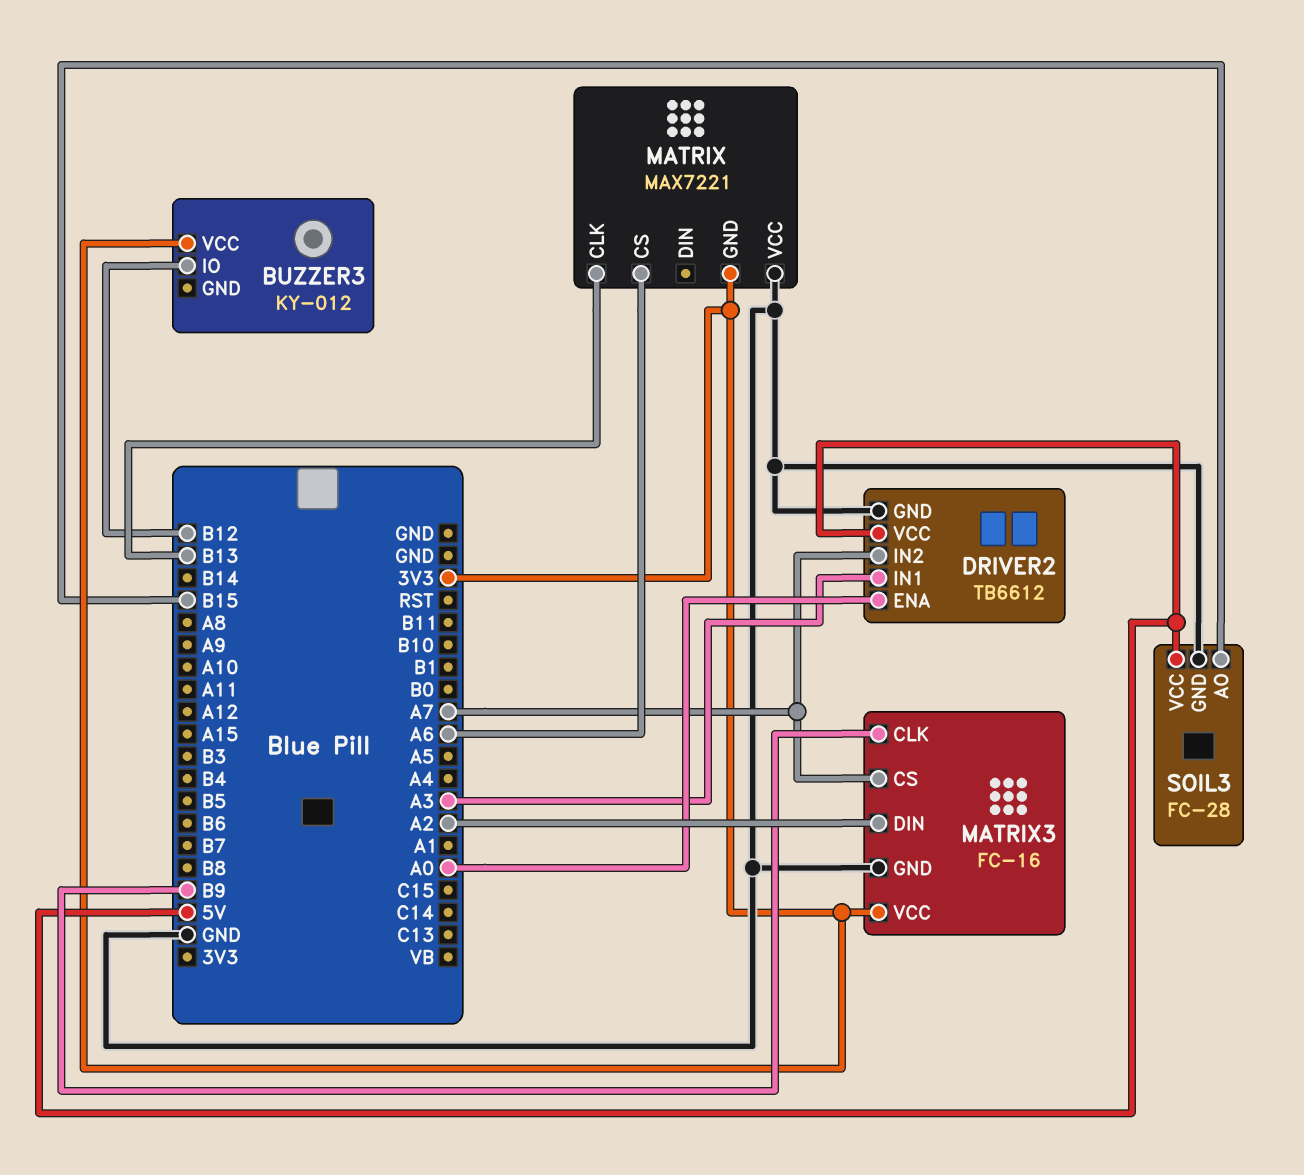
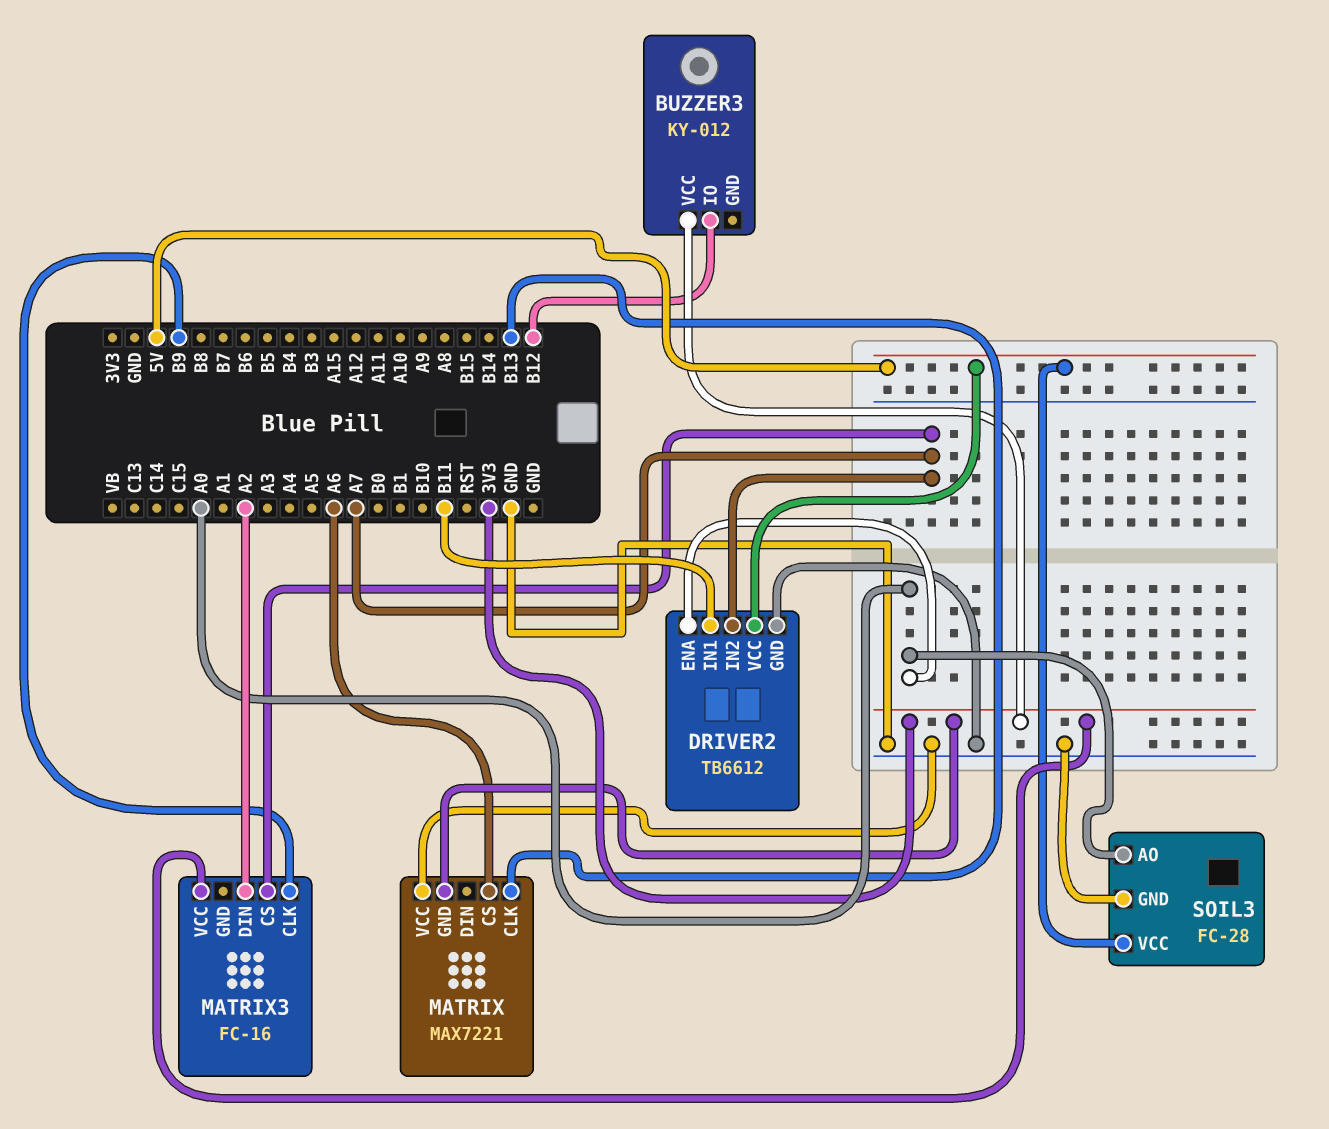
DRIVER2 pin IN1: A3 -> B11
MATRIX3 pin GND: GND -> none
SOIL3 pin AO: B15 -> A0

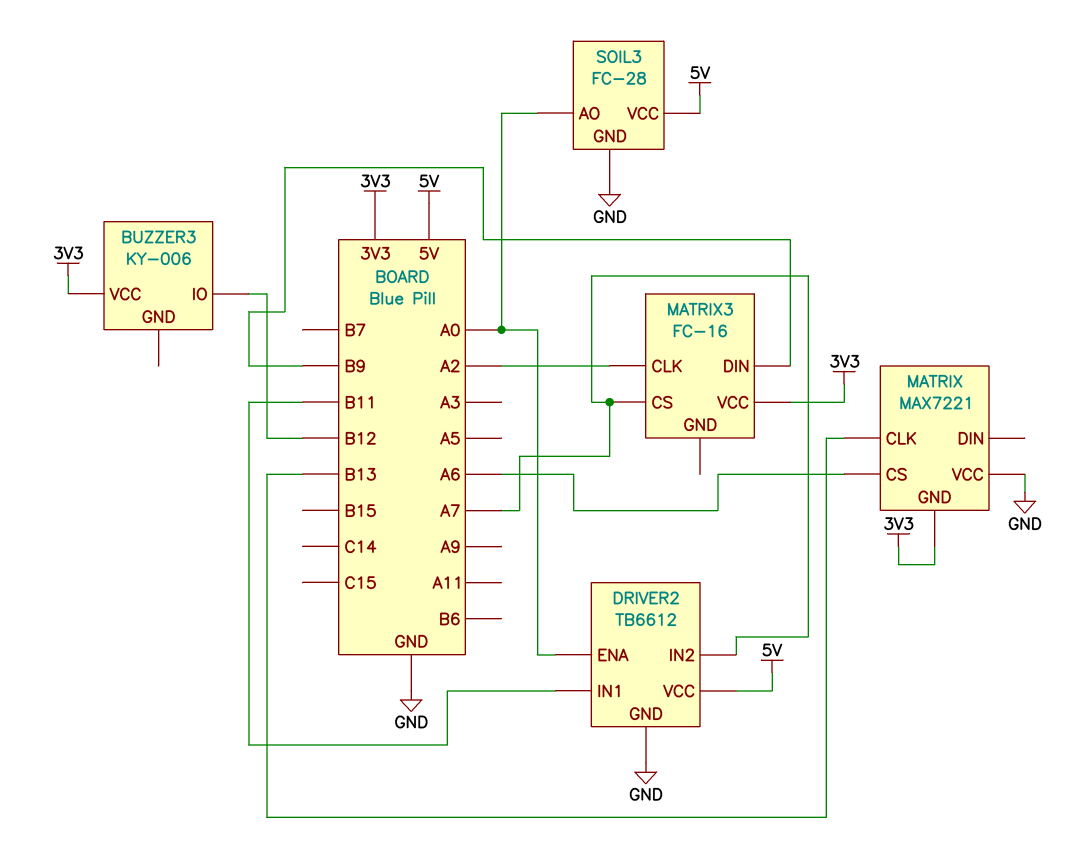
BUZZER3: KY-012 -> KY-006
MATRIX3 pin CLK: B9 -> A2
MATRIX3 pin DIN: A2 -> B9

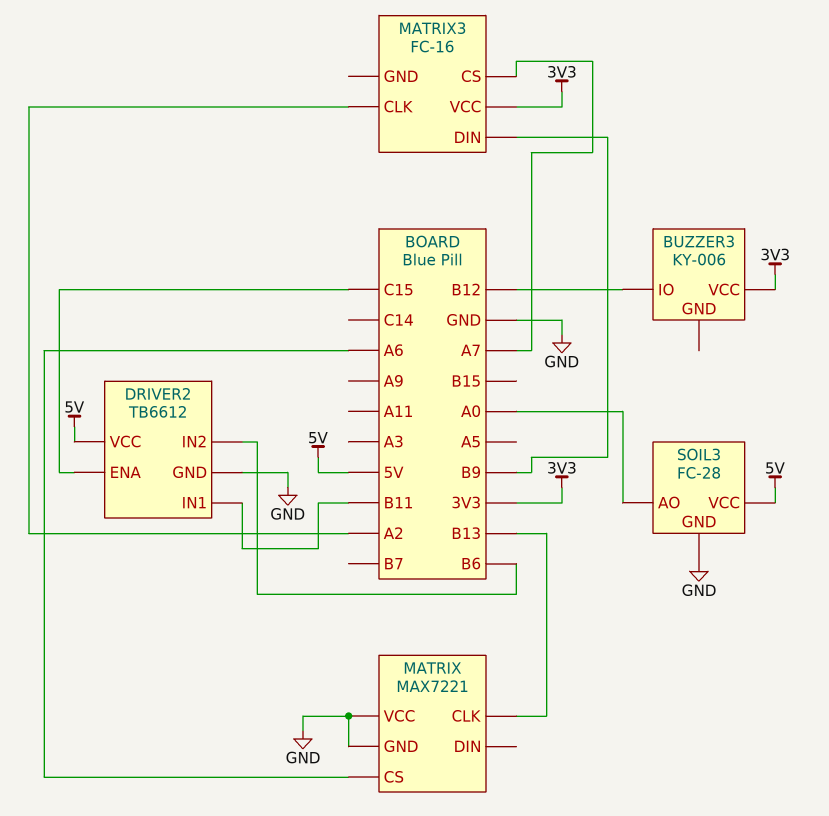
DRIVER2 pin ENA: A0 -> C15
DRIVER2 pin IN2: A7 -> B6
MATRIX pin GND: 3V3 -> GND

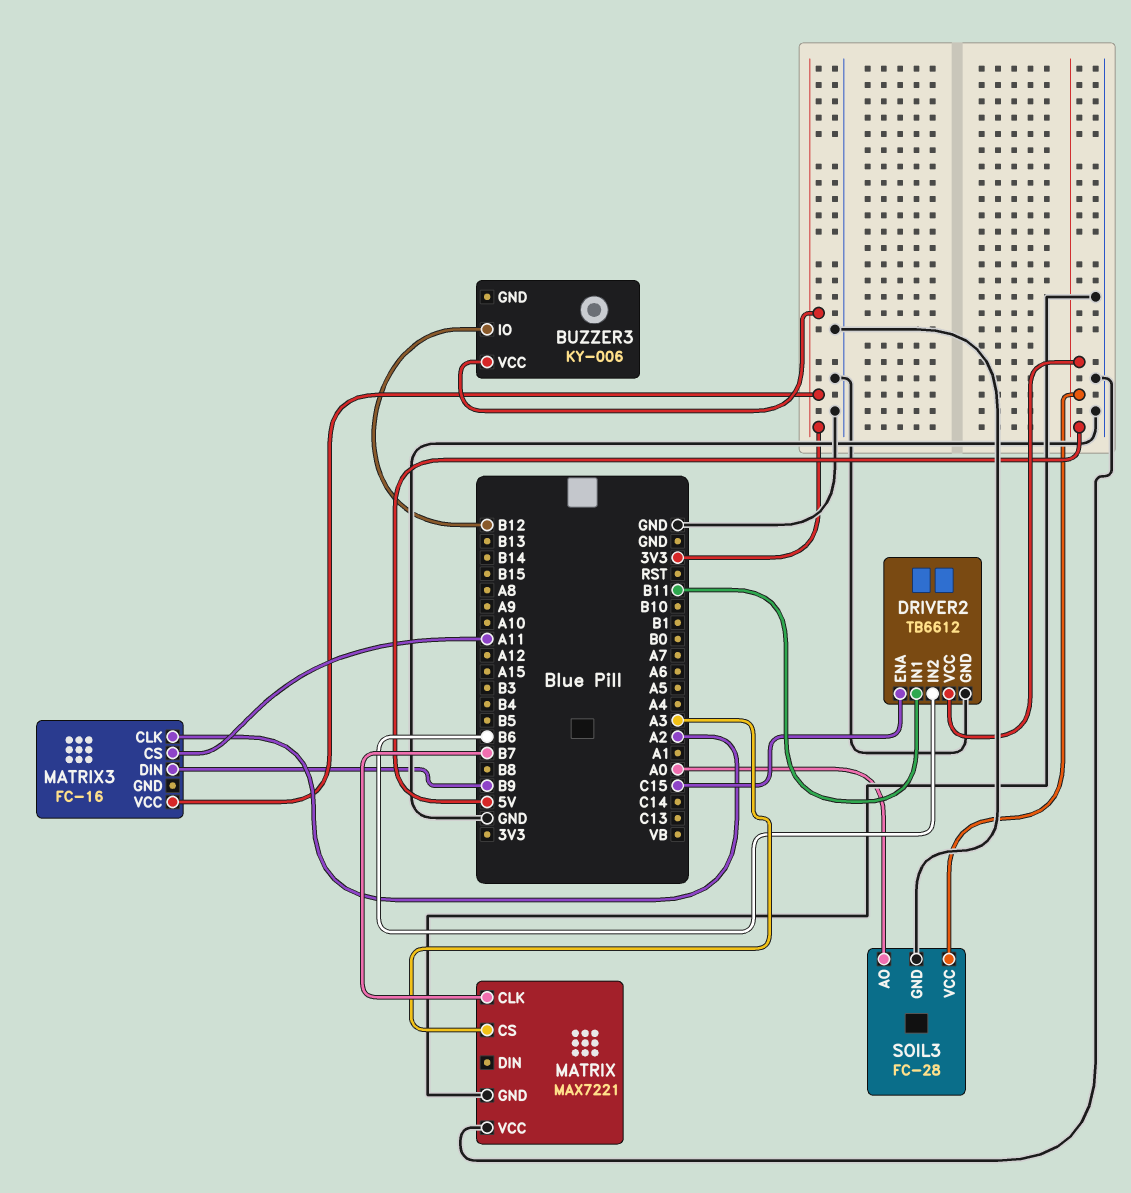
MATRIX pin CLK: B13 -> B7
MATRIX pin CS: A6 -> A3
MATRIX3 pin CS: A7 -> A11

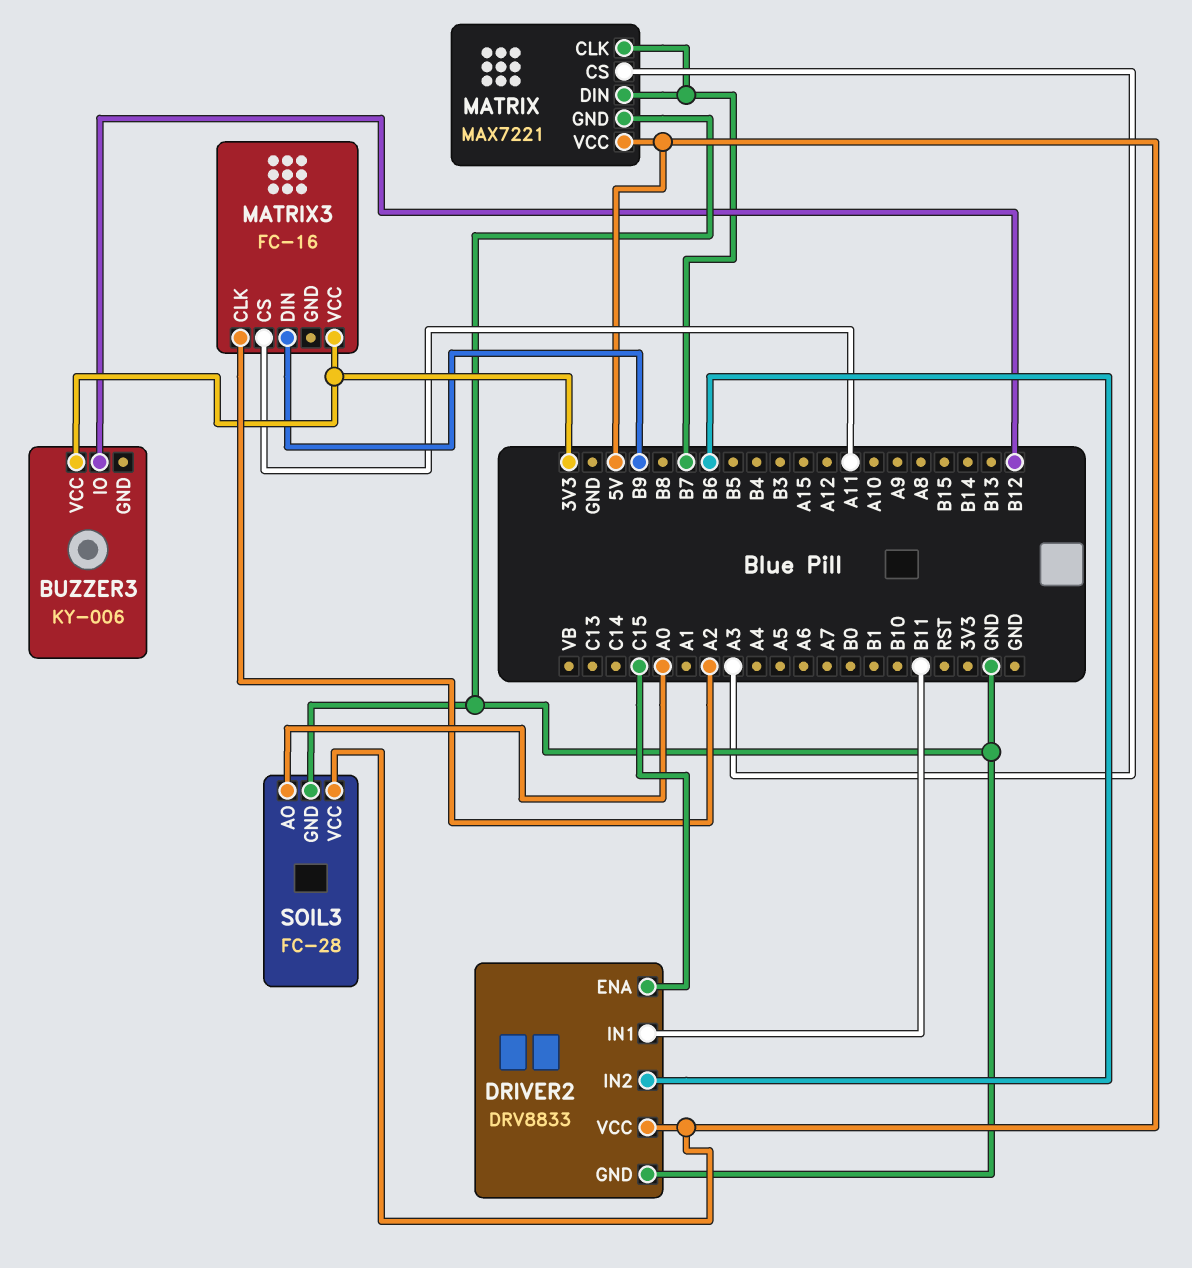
DRIVER2: TB6612 -> DRV8833
MATRIX pin DIN: none -> B7
MATRIX pin VCC: GND -> 5V

